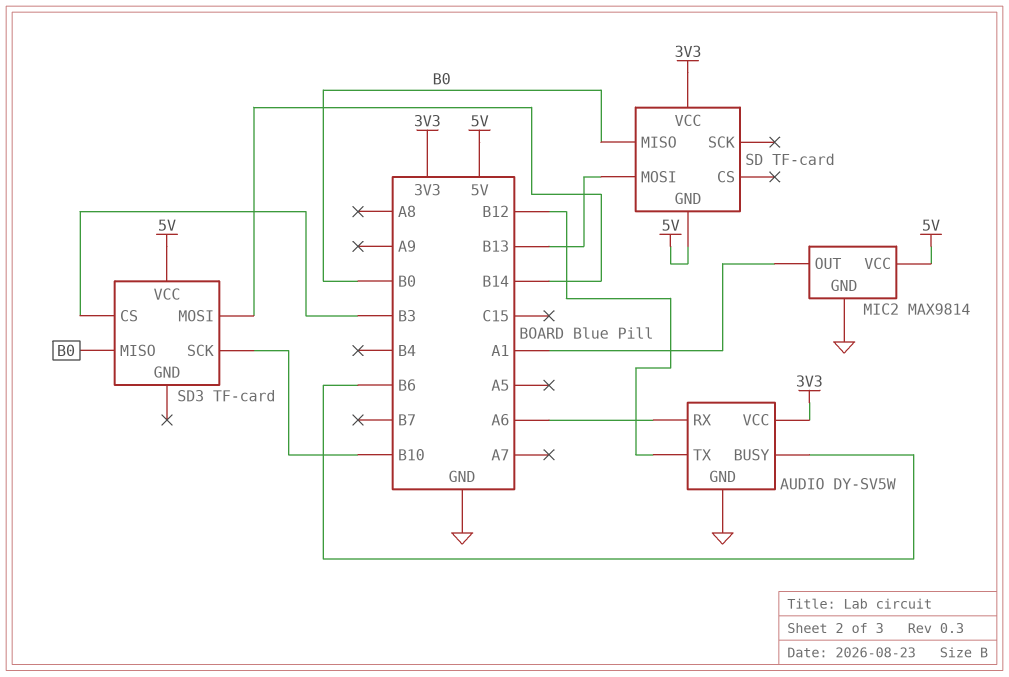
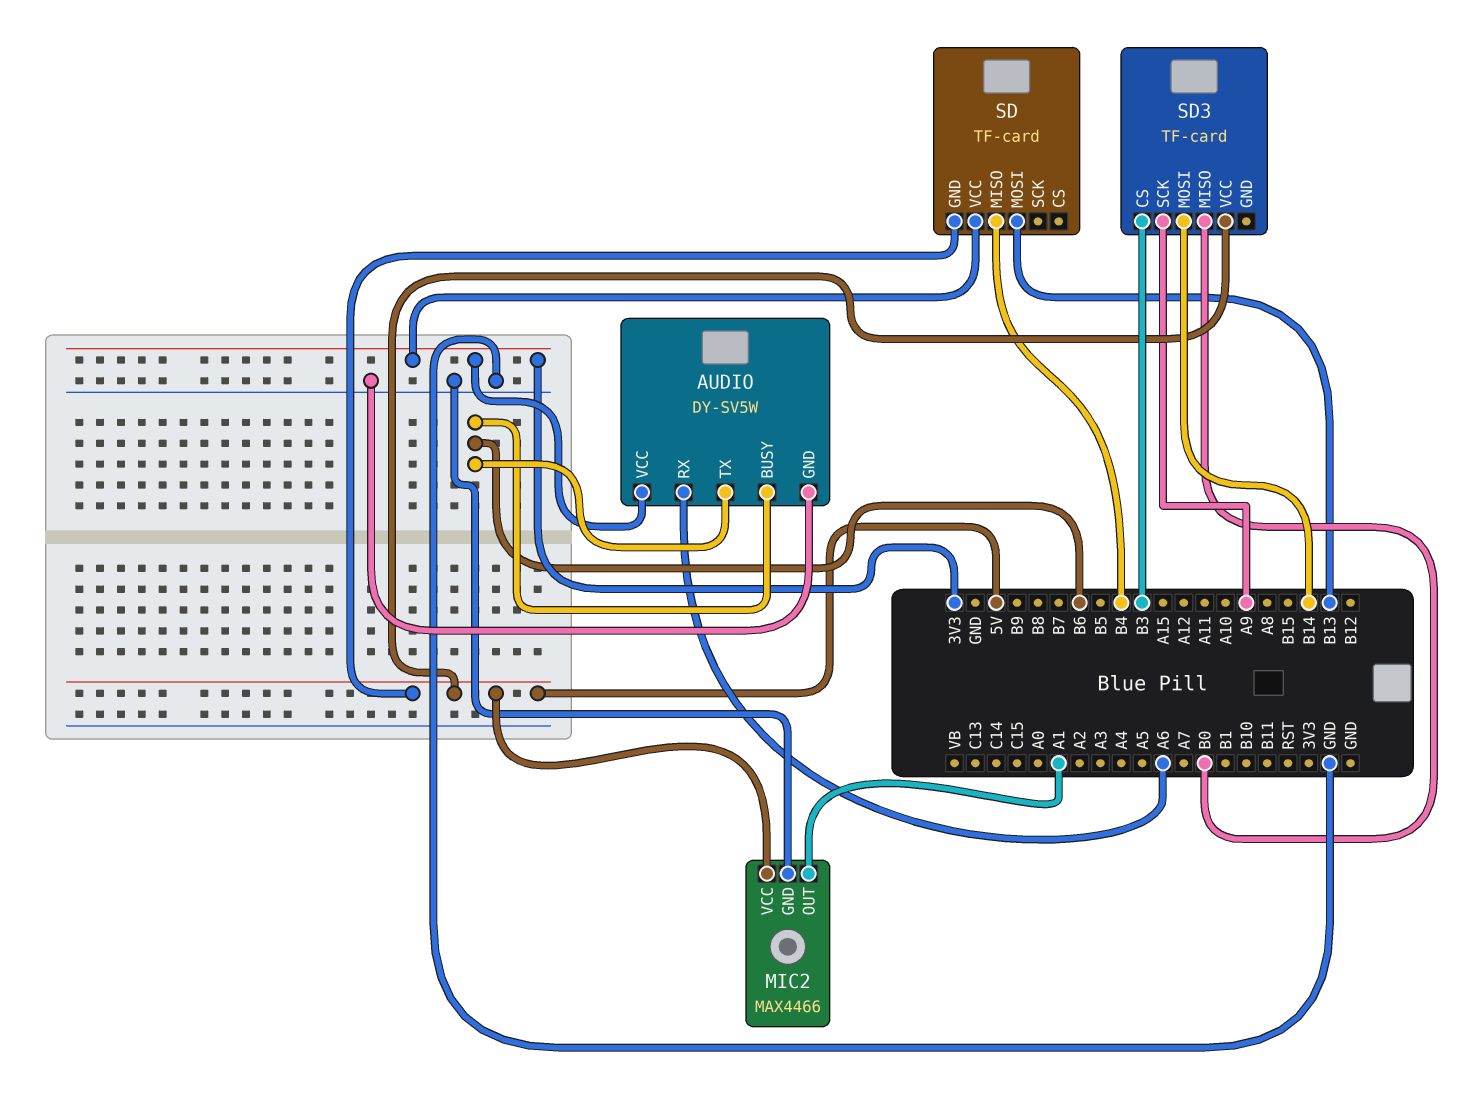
AUDIO pin TX: B12 -> B6
MIC2: MAX9814 -> MAX4466
SD pin MISO: B0 -> B4
SD3 pin SCK: B10 -> A9

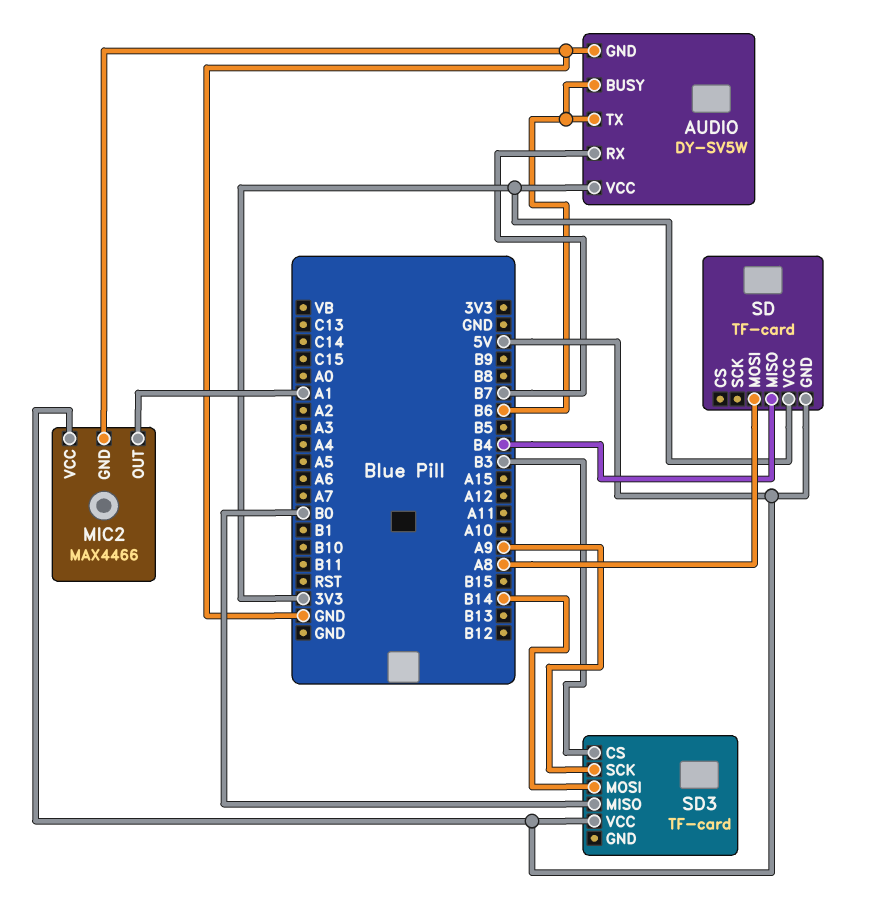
AUDIO pin RX: A6 -> B7
SD pin MOSI: B13 -> A8

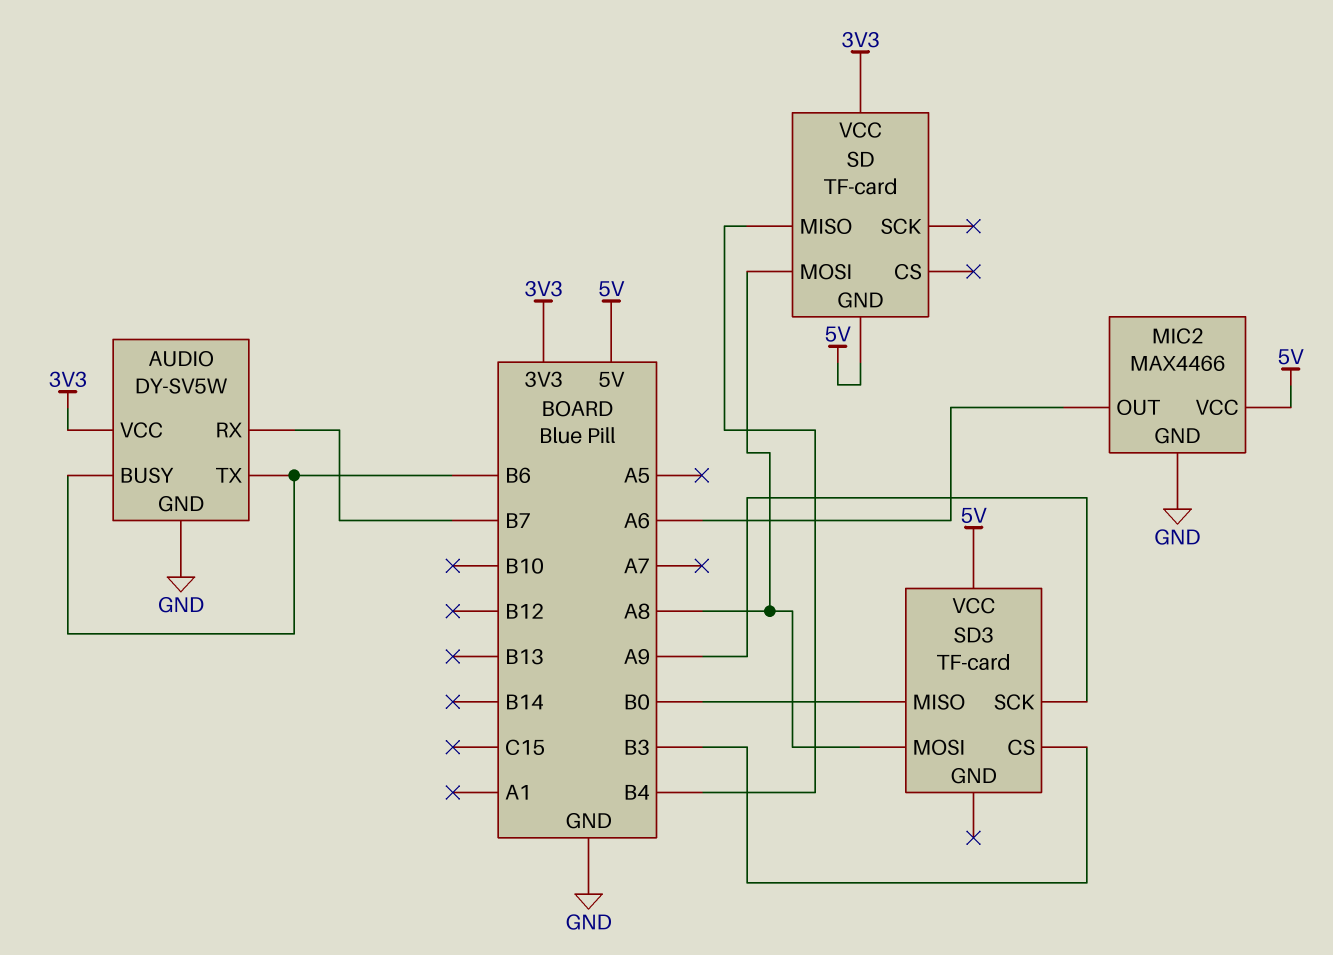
MIC2 pin OUT: A1 -> A6
SD3 pin MOSI: B14 -> A8

